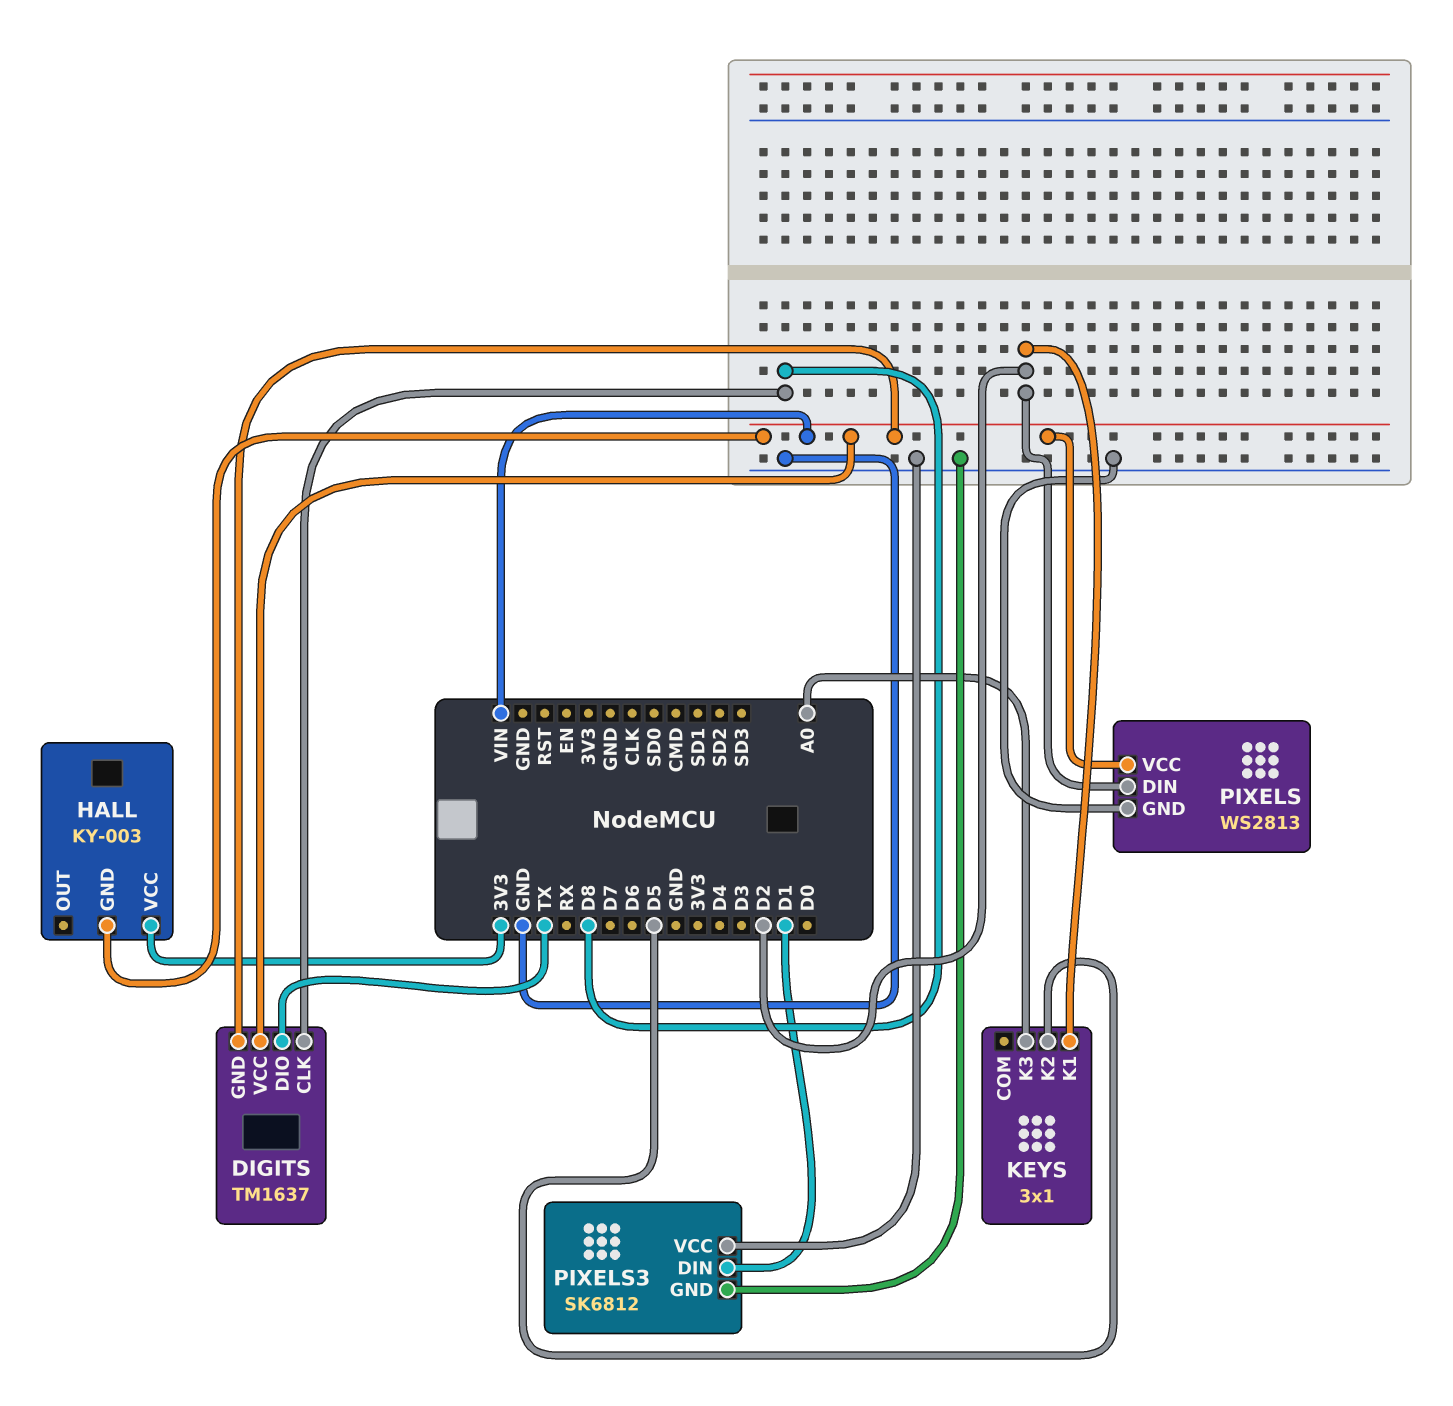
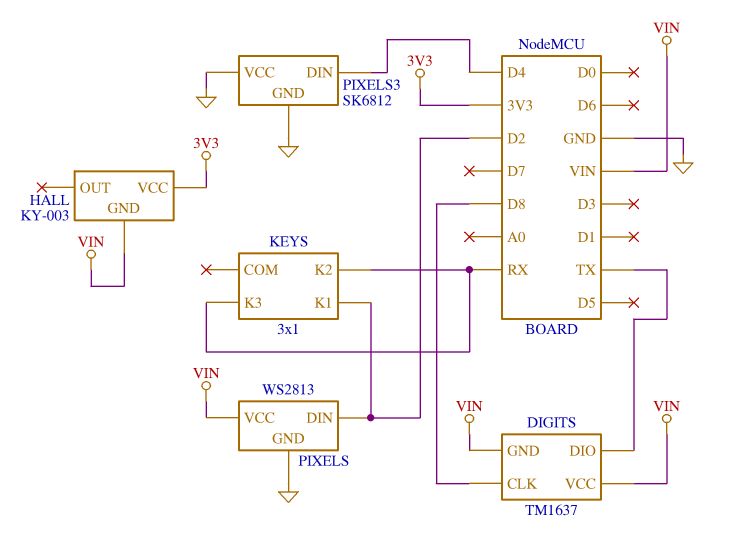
KEYS pin K2: D5 -> RX
KEYS pin K3: A0 -> RX
PIXELS3 pin DIN: D1 -> D4

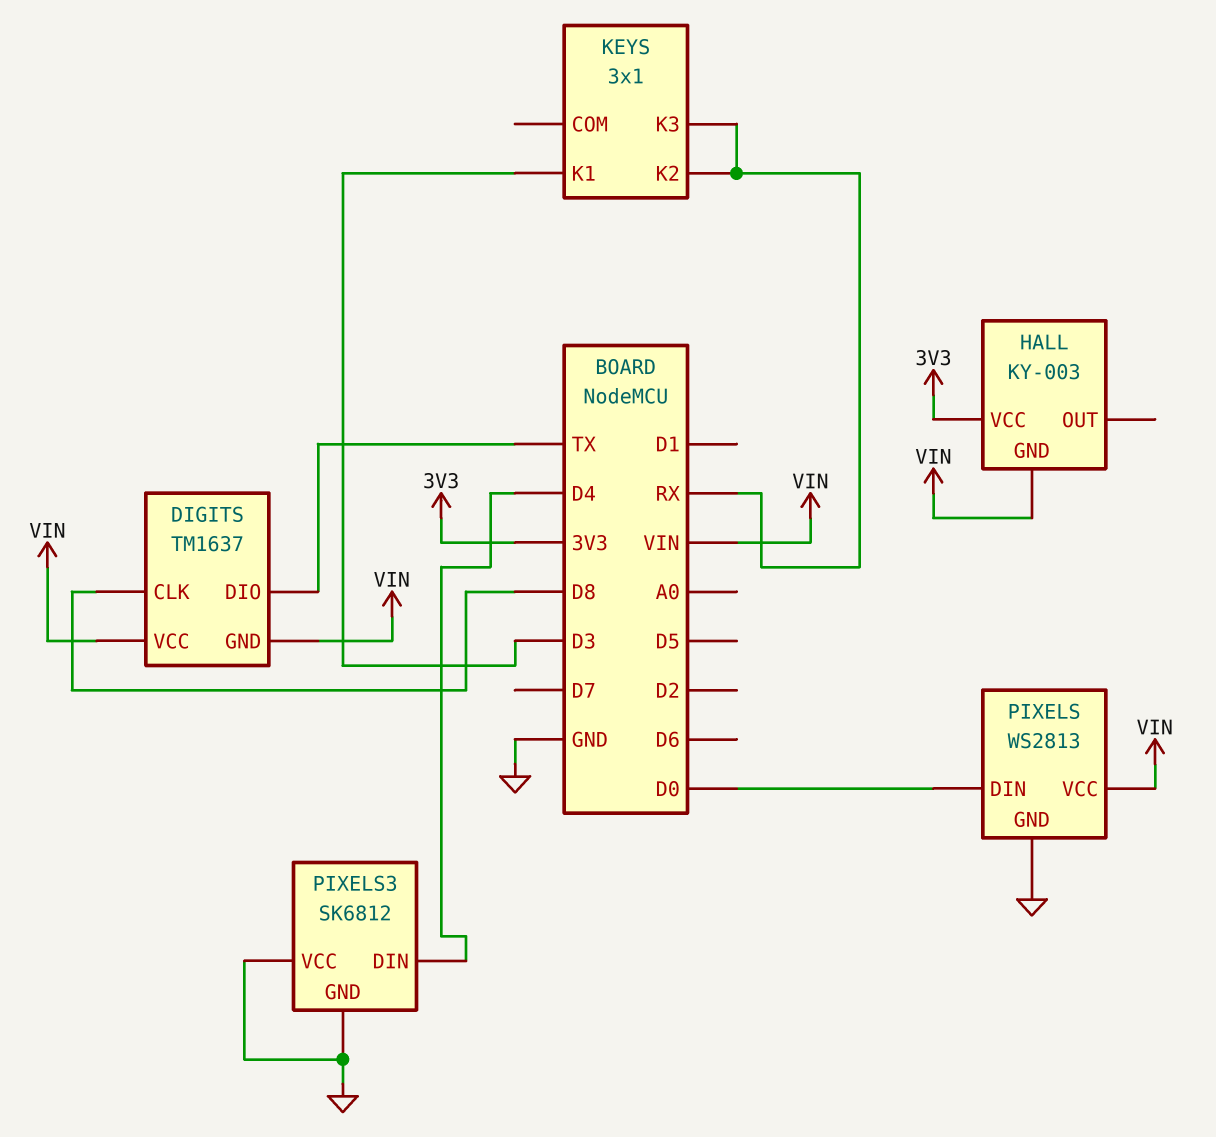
KEYS pin K1: D2 -> D3
PIXELS pin DIN: D2 -> D0

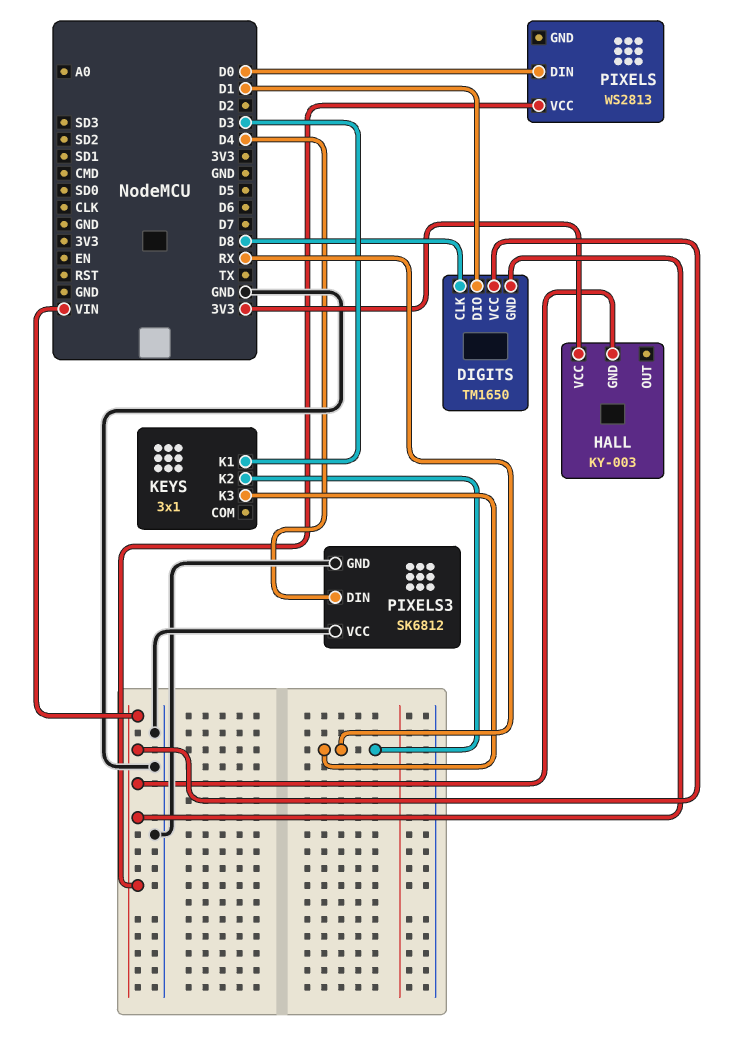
DIGITS: TM1637 -> TM1650
DIGITS pin DIO: TX -> D1
PIXELS pin GND: GND -> none

